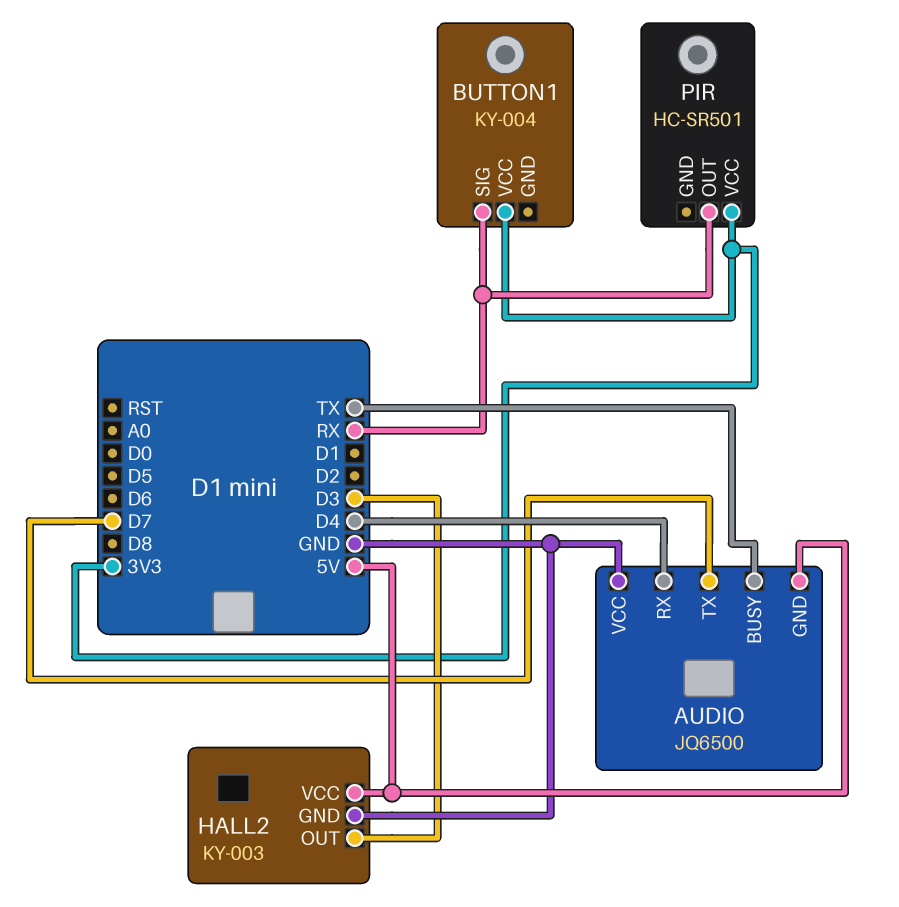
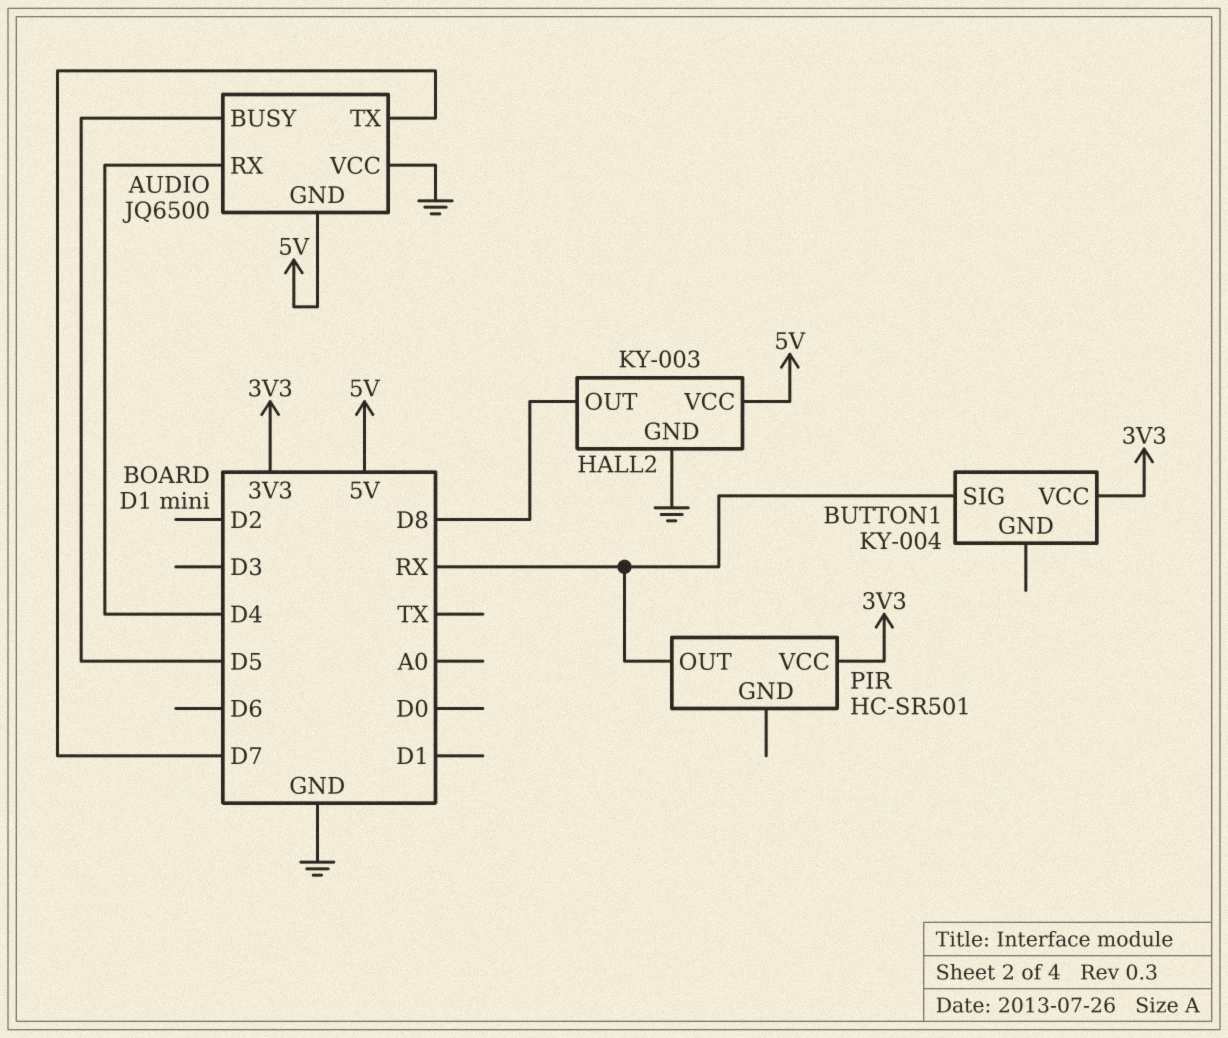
AUDIO pin BUSY: TX -> D5
HALL2 pin OUT: D3 -> D8

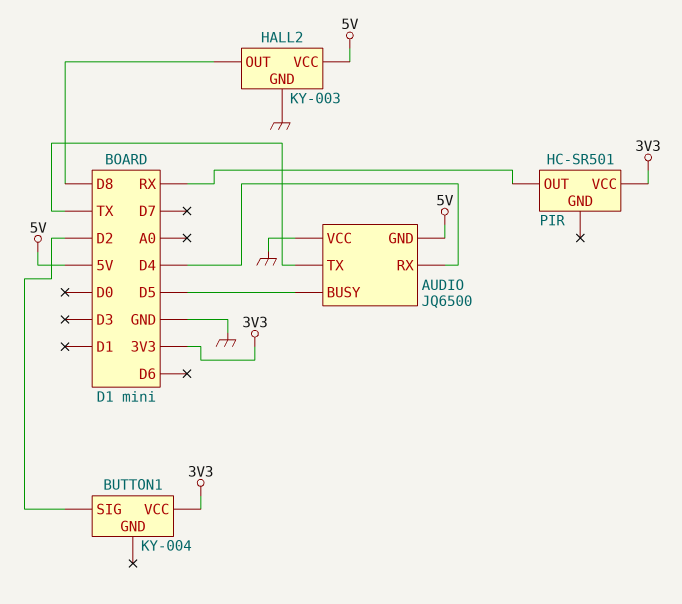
AUDIO pin TX: D7 -> TX
BUTTON1 pin SIG: RX -> D2

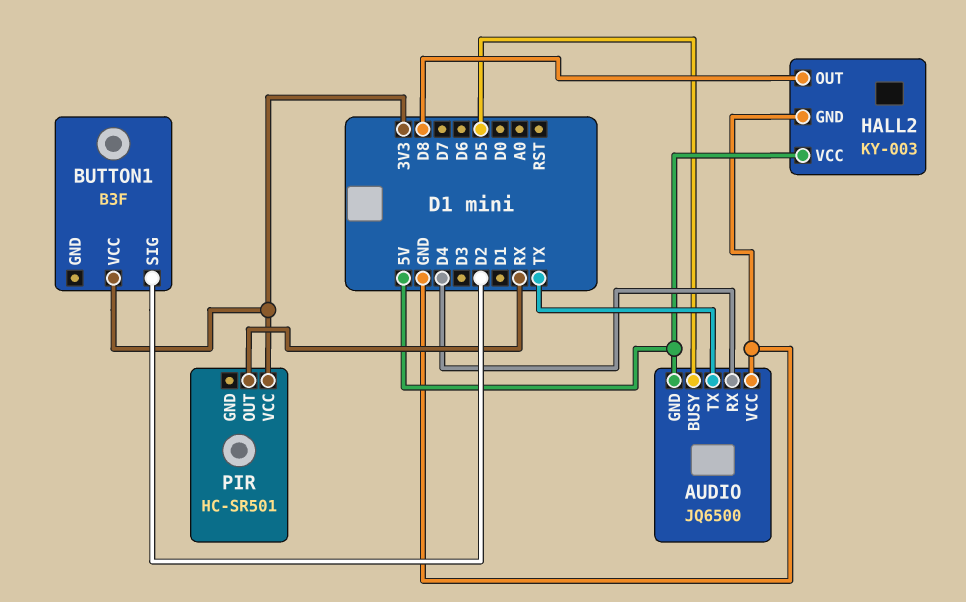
BUTTON1: KY-004 -> B3F

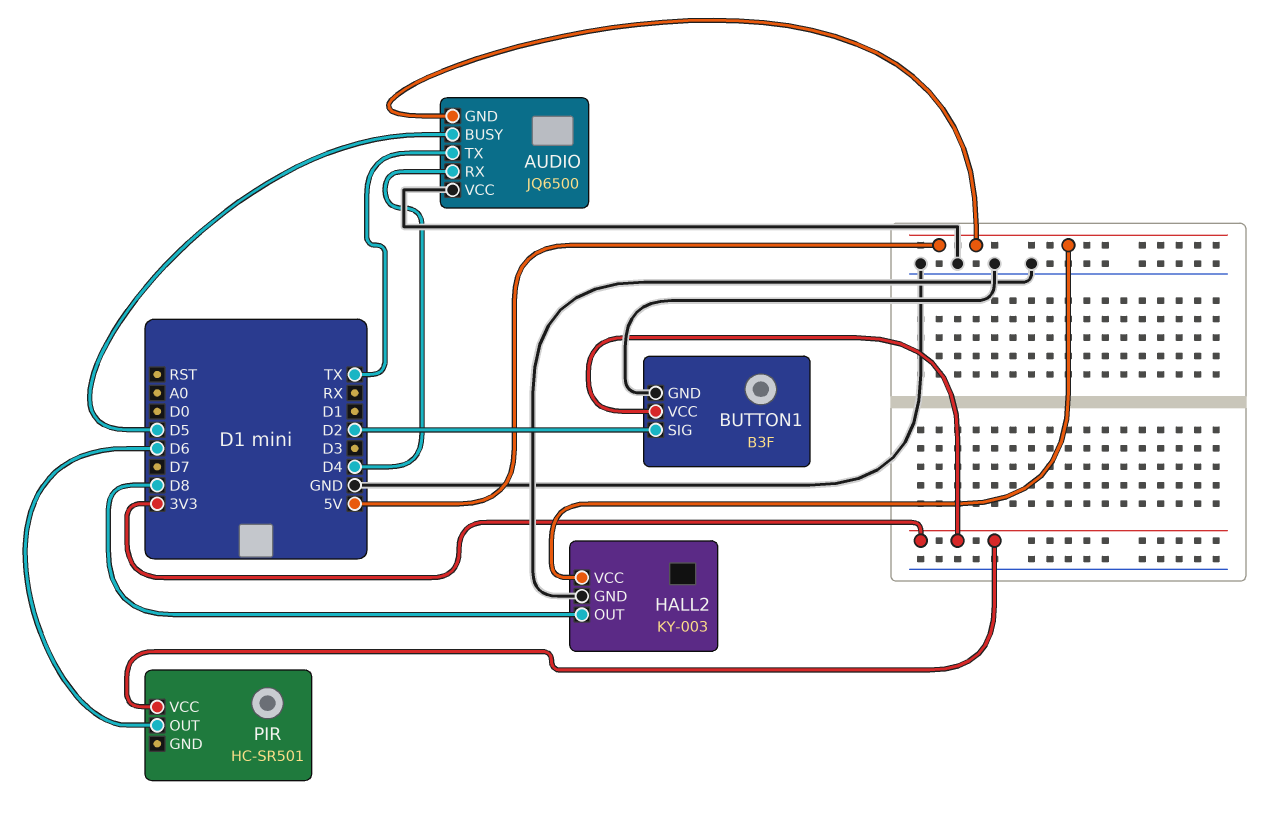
BUTTON1 pin GND: none -> GND
PIR pin OUT: RX -> D6

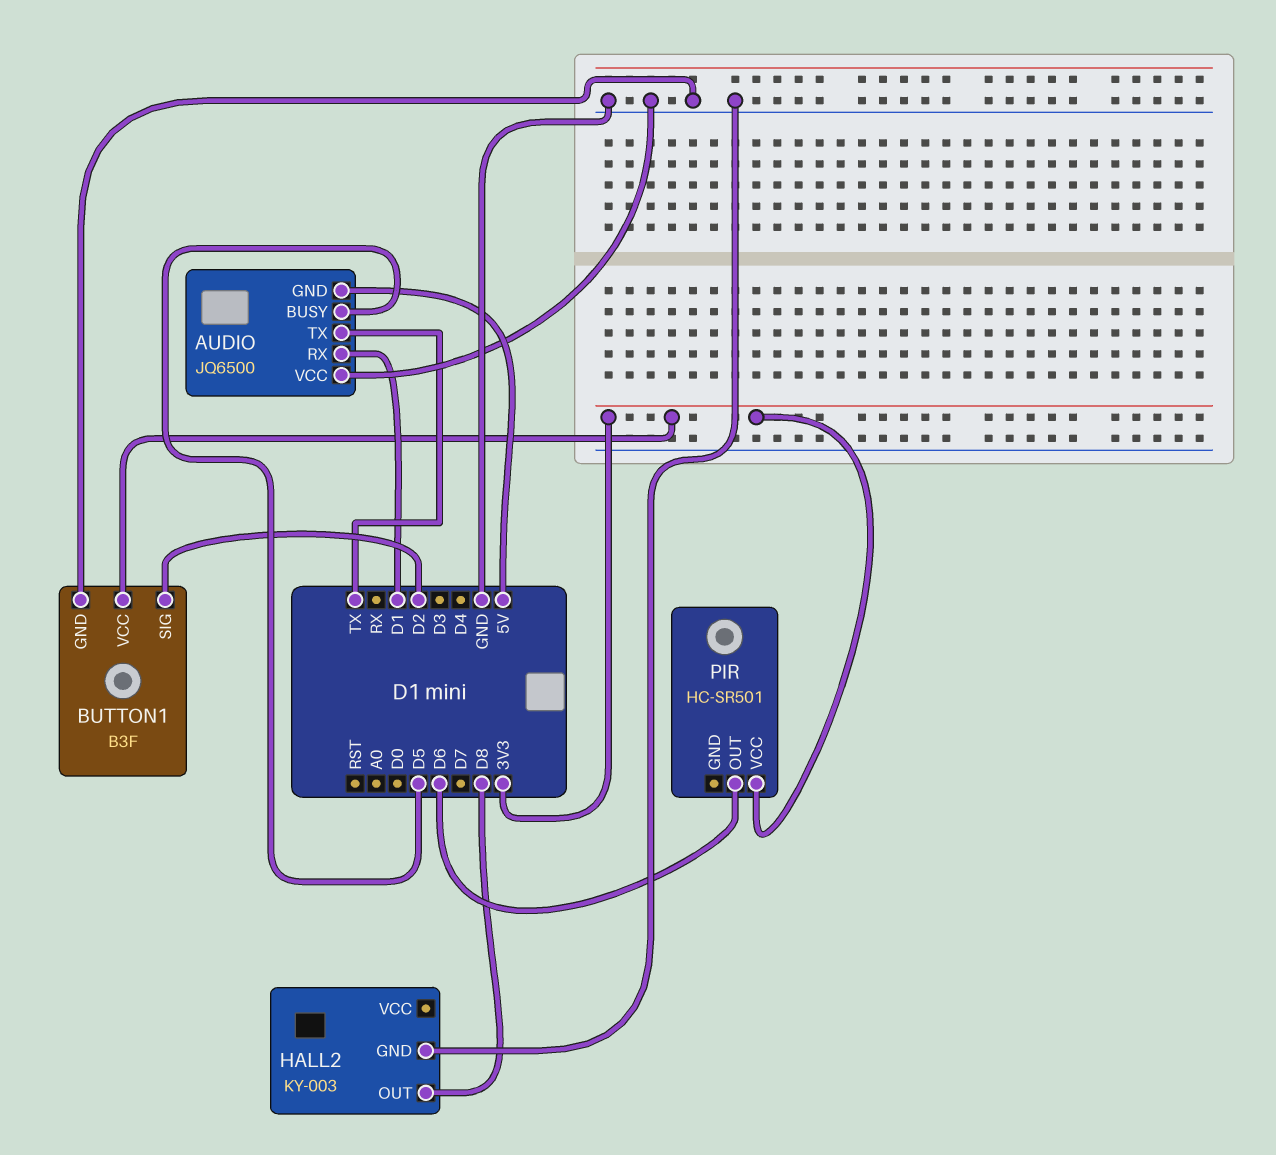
AUDIO pin RX: D4 -> D1
HALL2 pin VCC: 5V -> none

